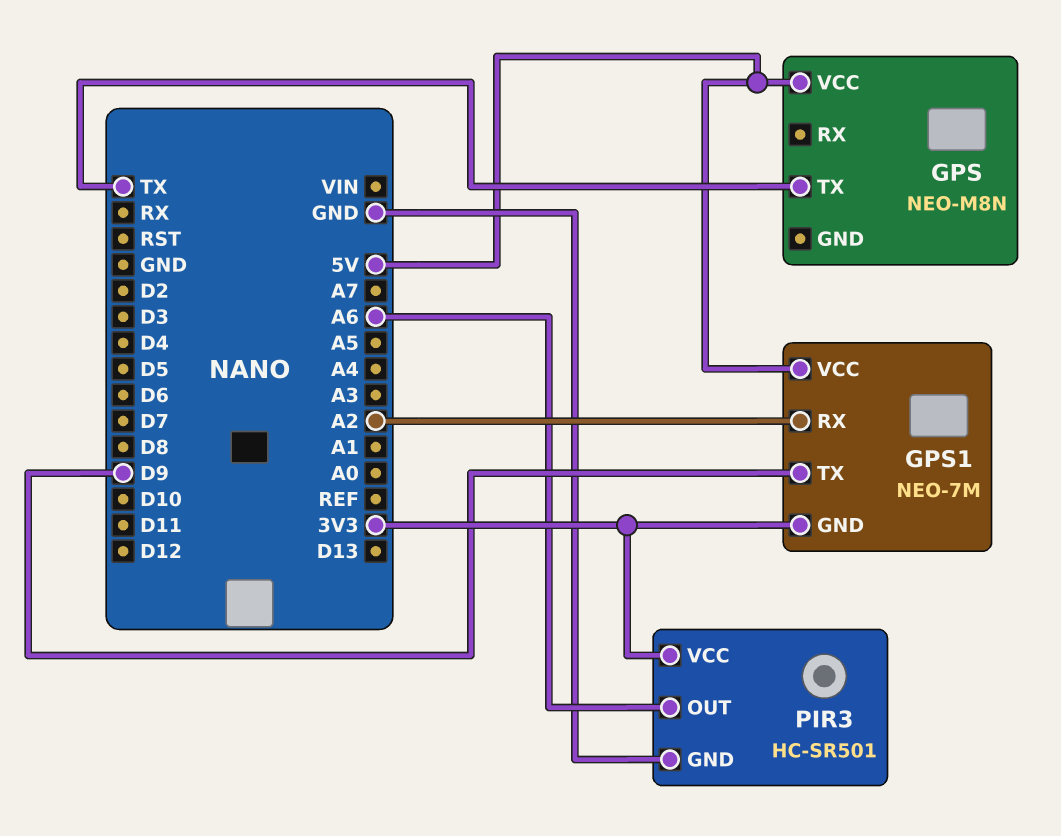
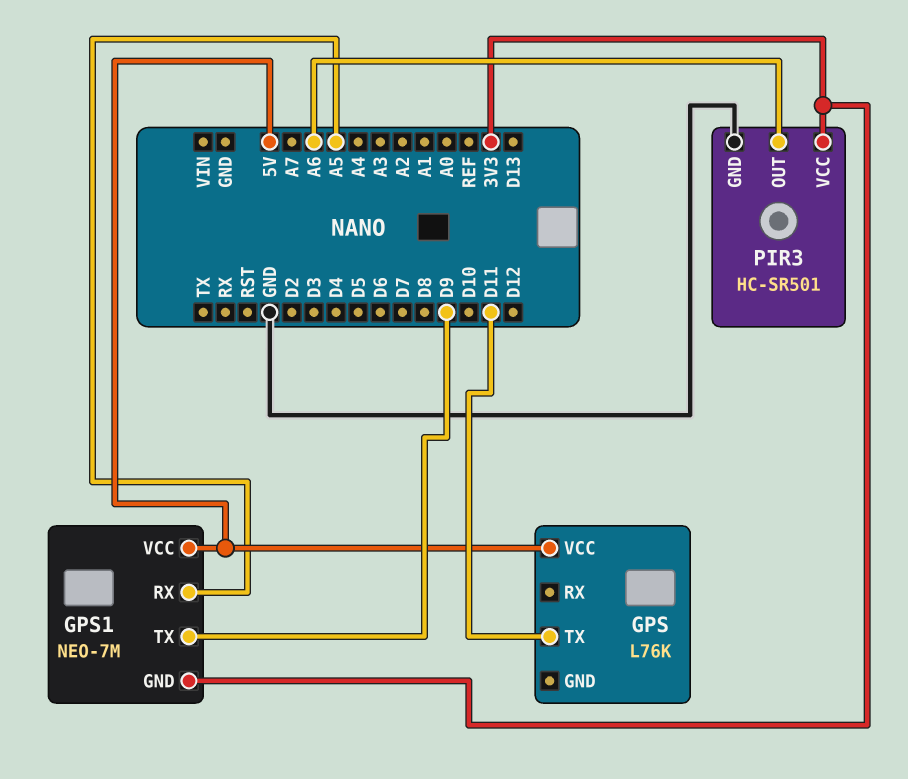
GPS: NEO-M8N -> L76K
GPS pin TX: TX -> D11
GPS1 pin RX: A2 -> A5

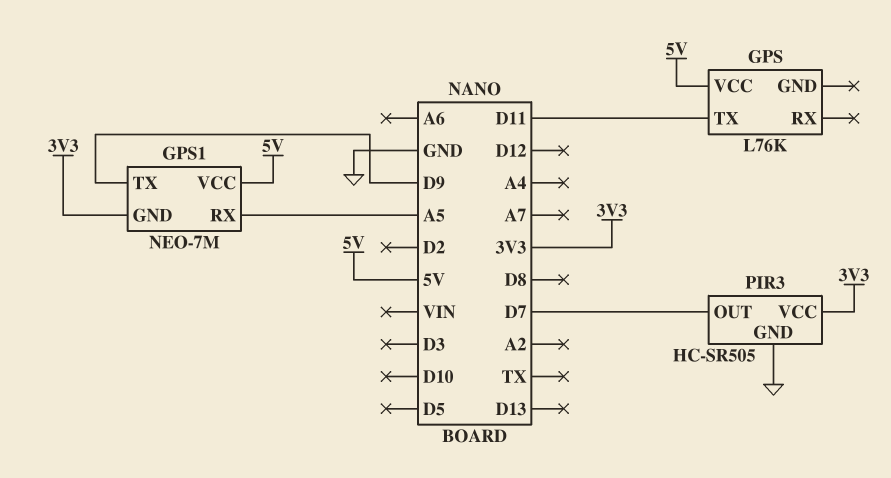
PIR3: HC-SR501 -> HC-SR505
PIR3 pin OUT: A6 -> D7

